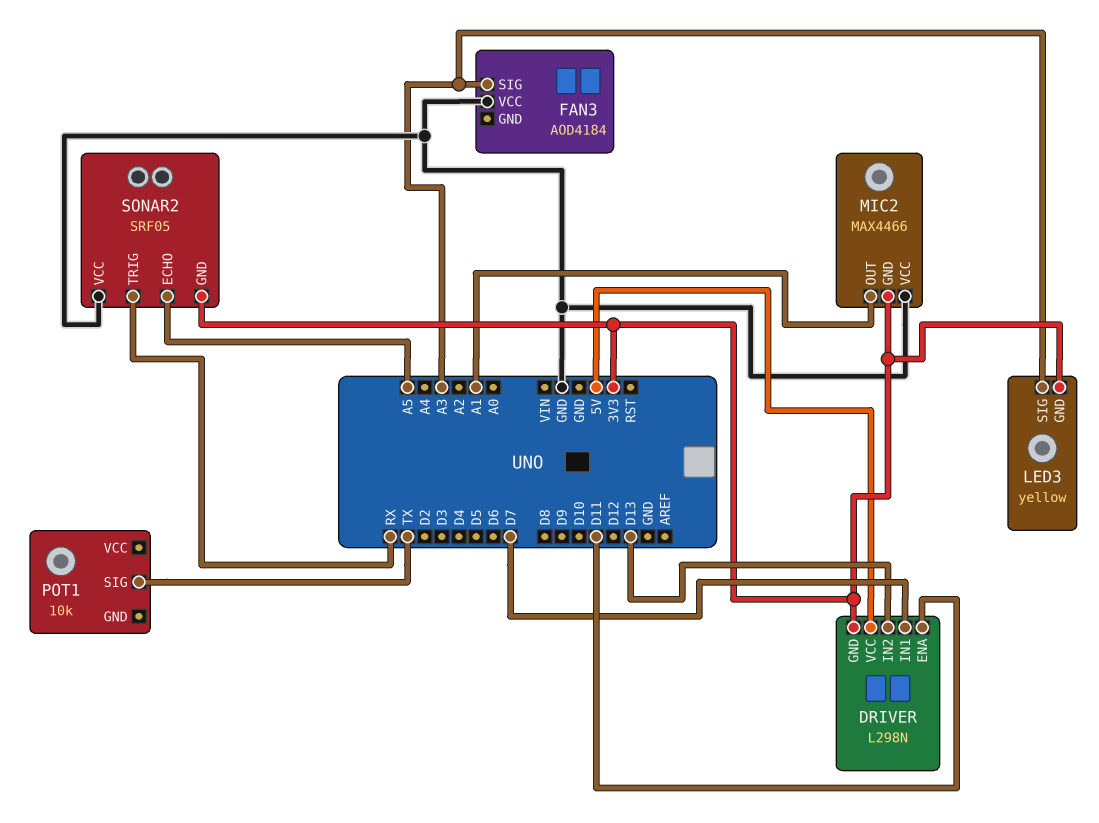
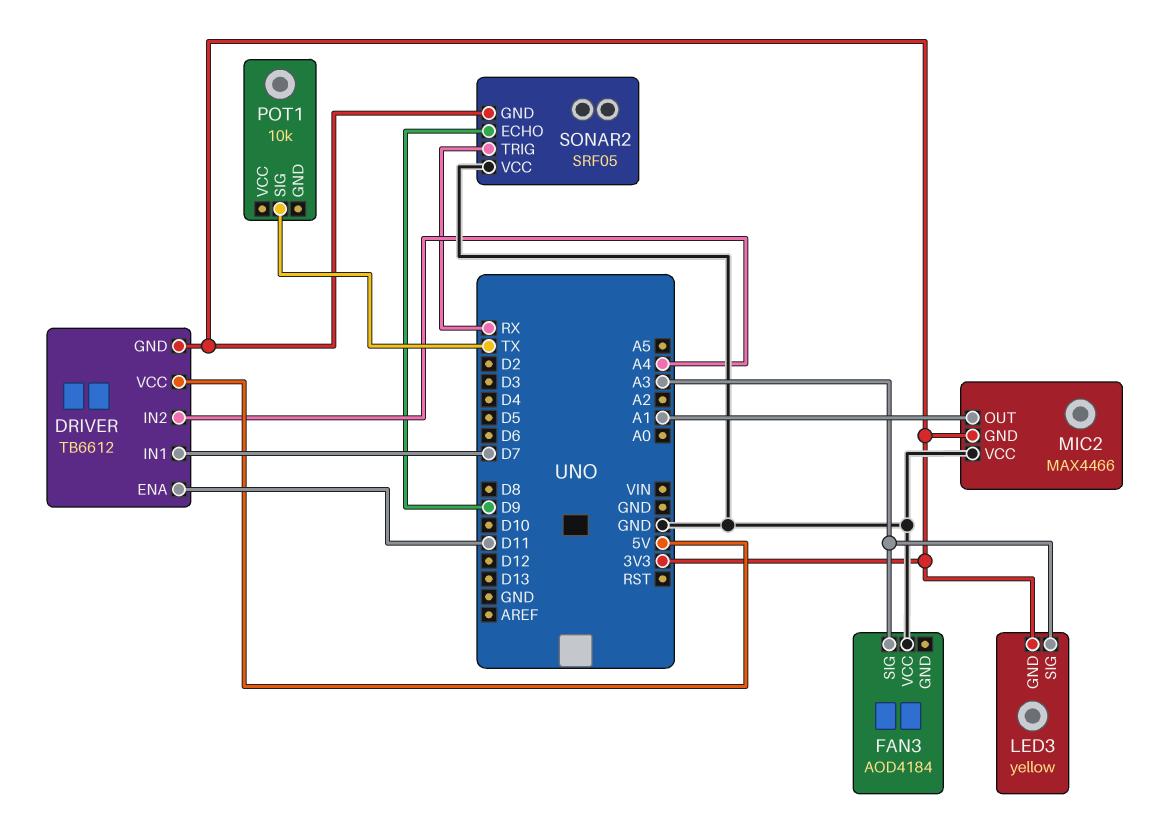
DRIVER: L298N -> TB6612
DRIVER pin IN2: D13 -> A4
SONAR2 pin ECHO: A5 -> D9

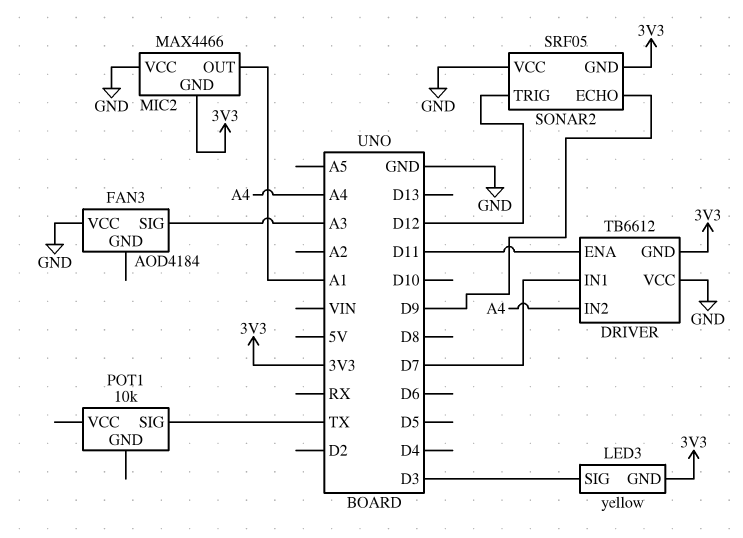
DRIVER pin VCC: 5V -> GND
LED3 pin SIG: A3 -> D3
SONAR2 pin TRIG: RX -> D12

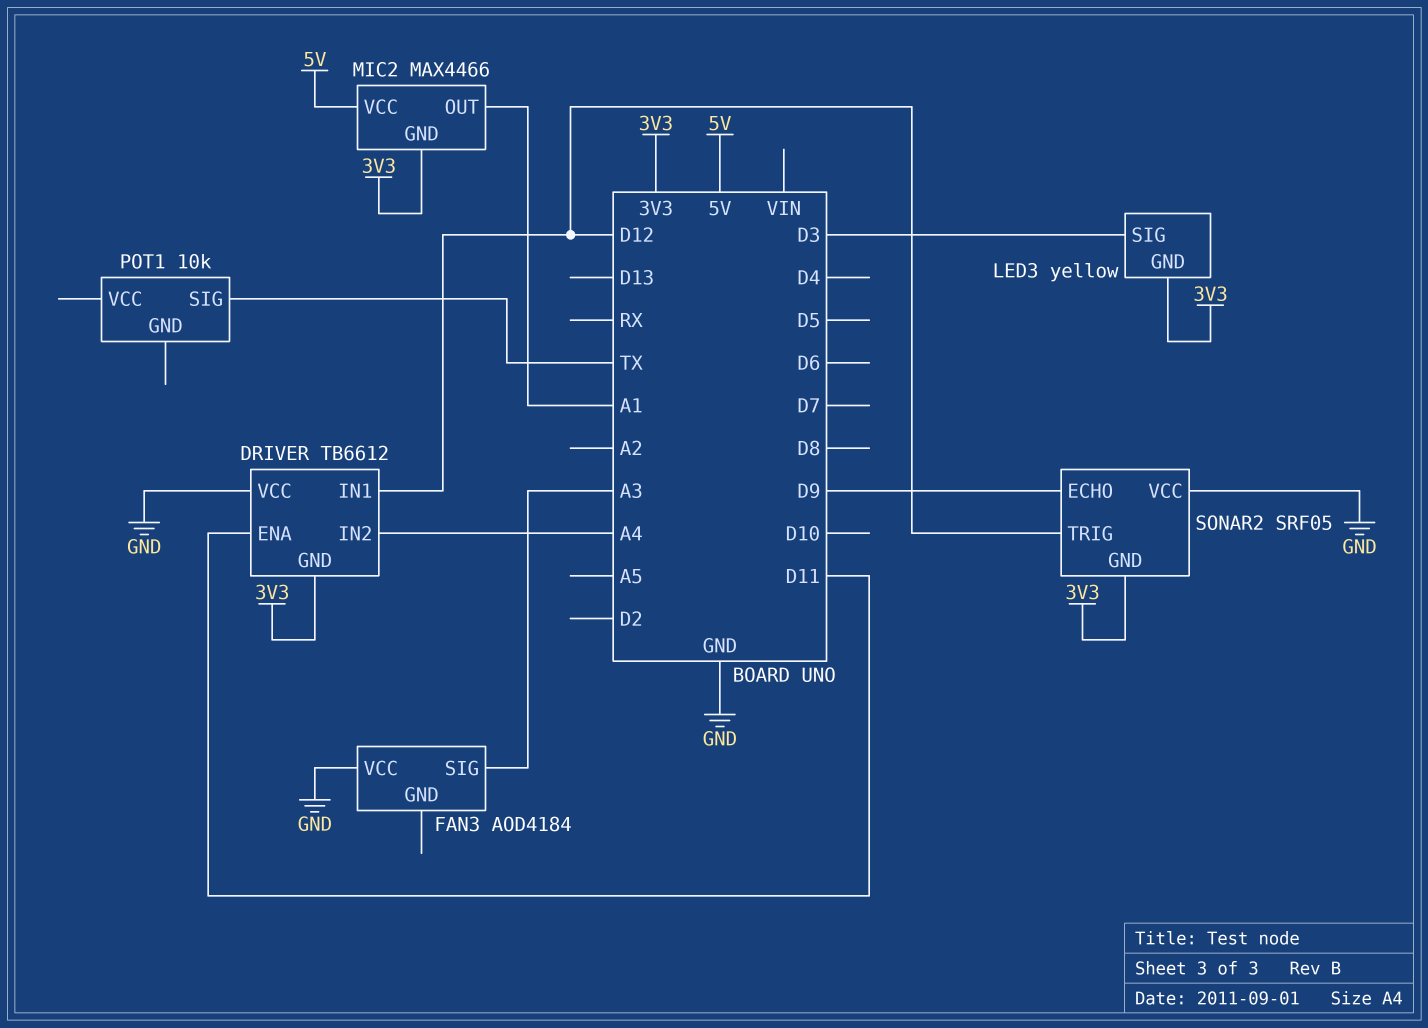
DRIVER pin IN1: D7 -> D12
MIC2 pin VCC: GND -> 5V

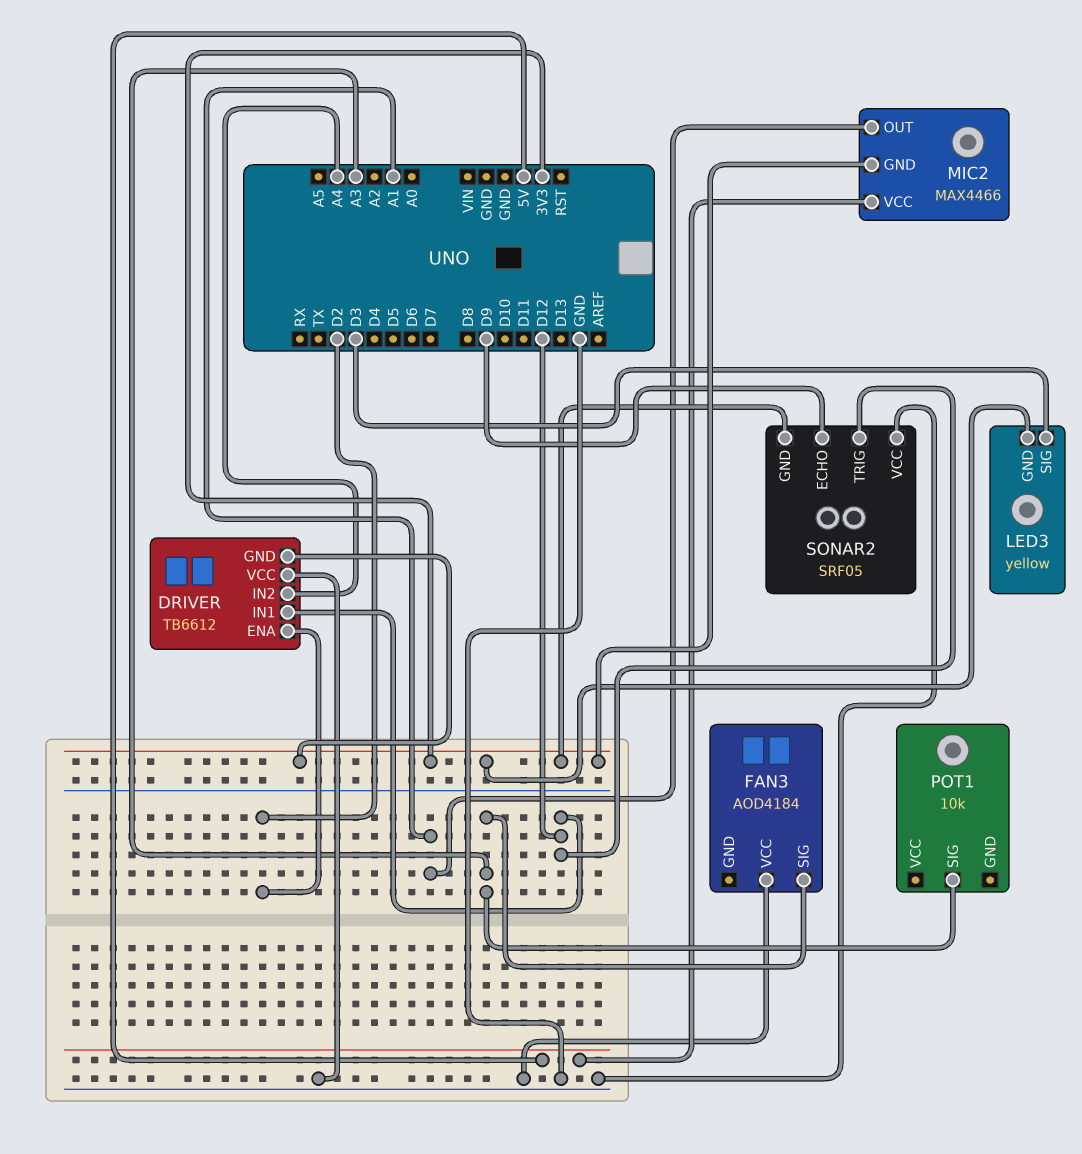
DRIVER pin ENA: D11 -> D2
POT1 pin SIG: TX -> A3

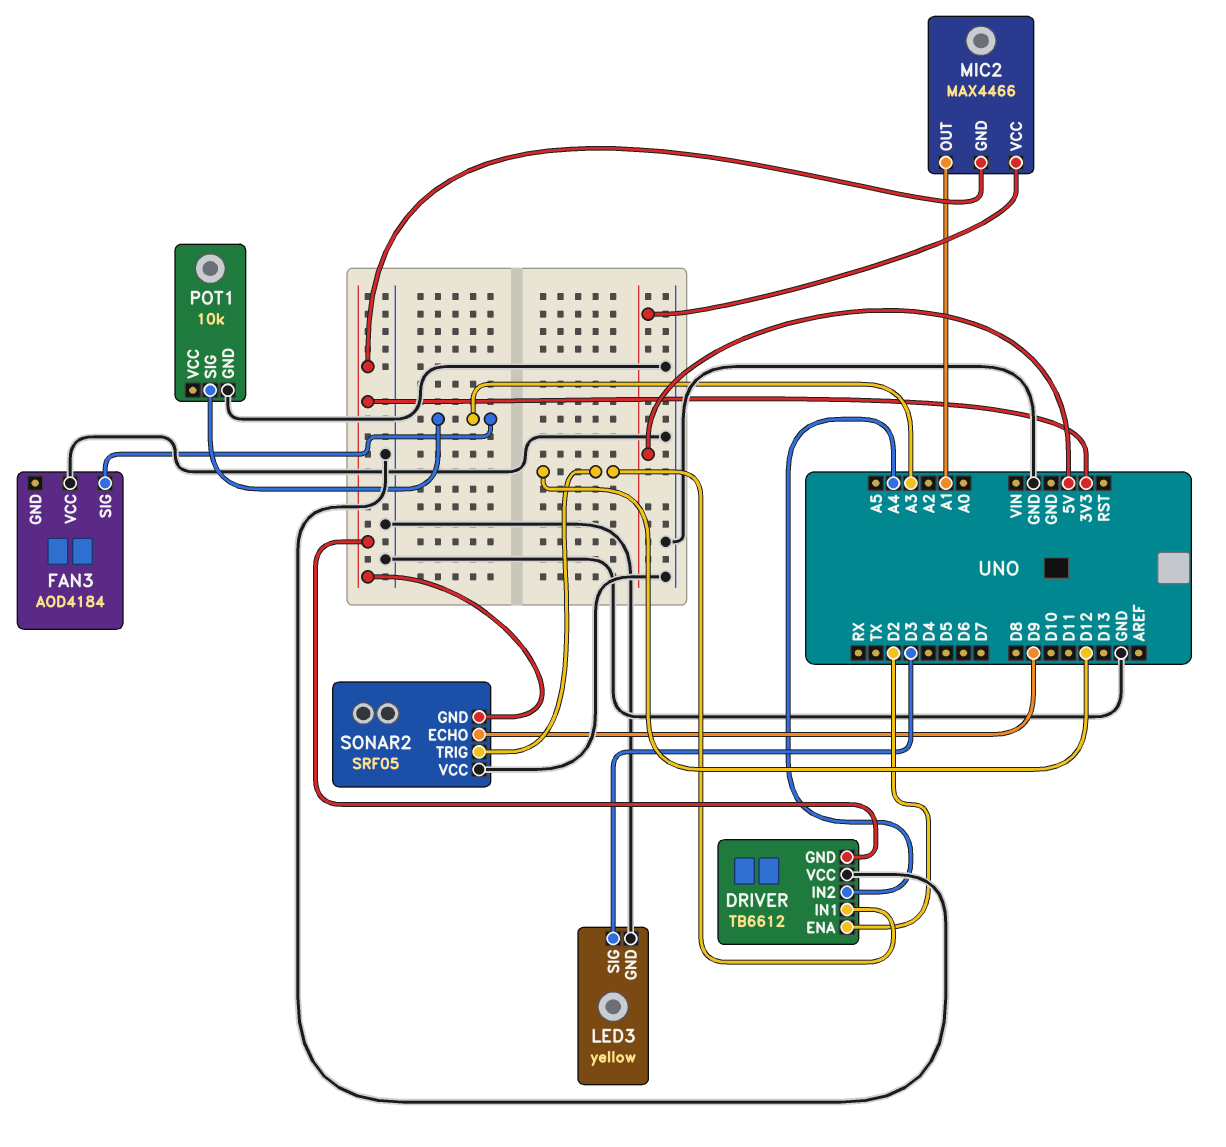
LED3 pin GND: 3V3 -> GND
POT1 pin GND: none -> GND

